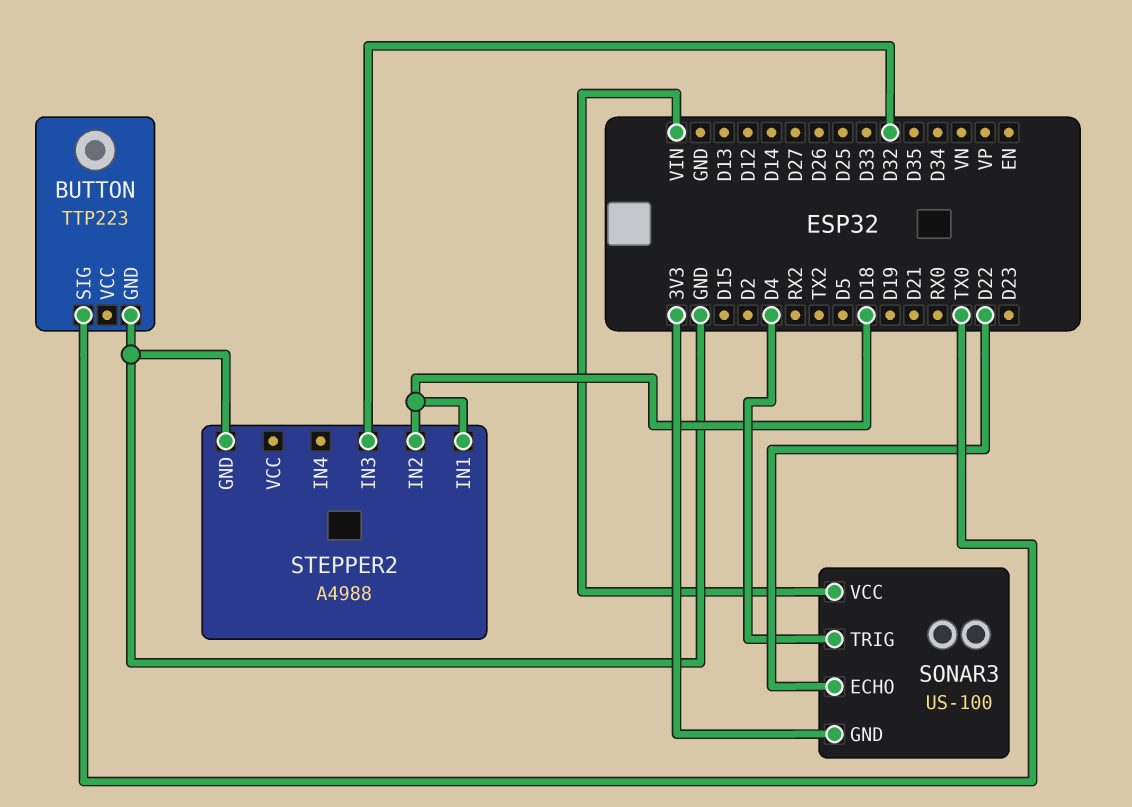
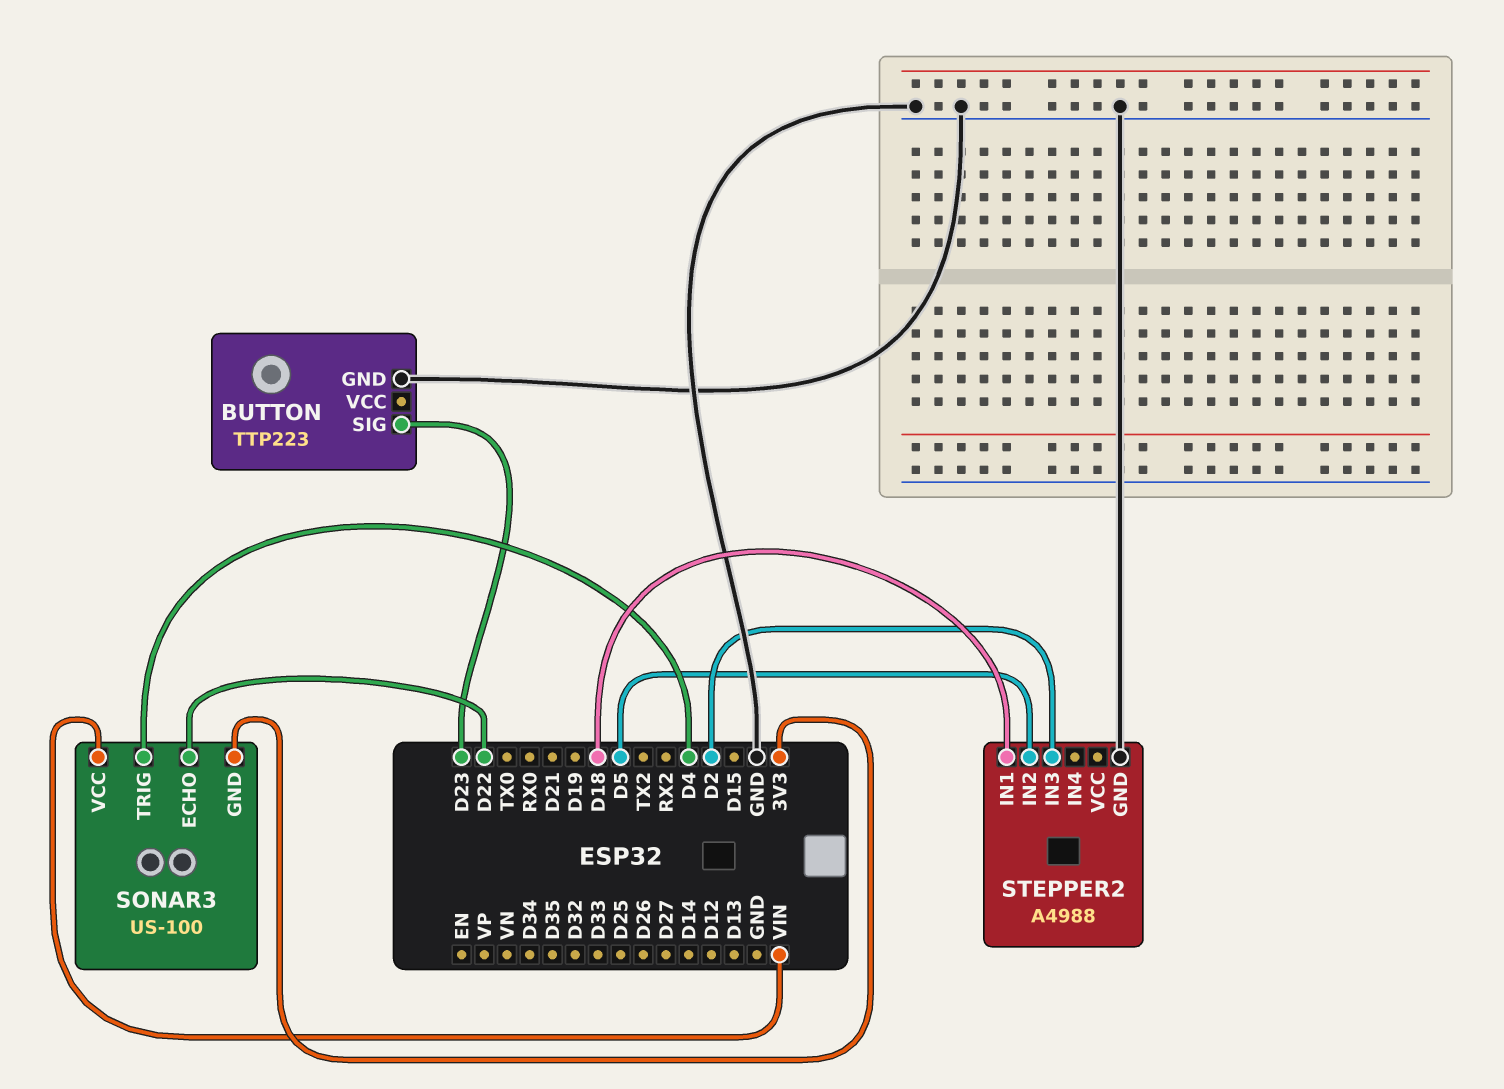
BUTTON pin SIG: TX0 -> D23
STEPPER2 pin IN2: D18 -> D5
STEPPER2 pin IN3: D32 -> D2

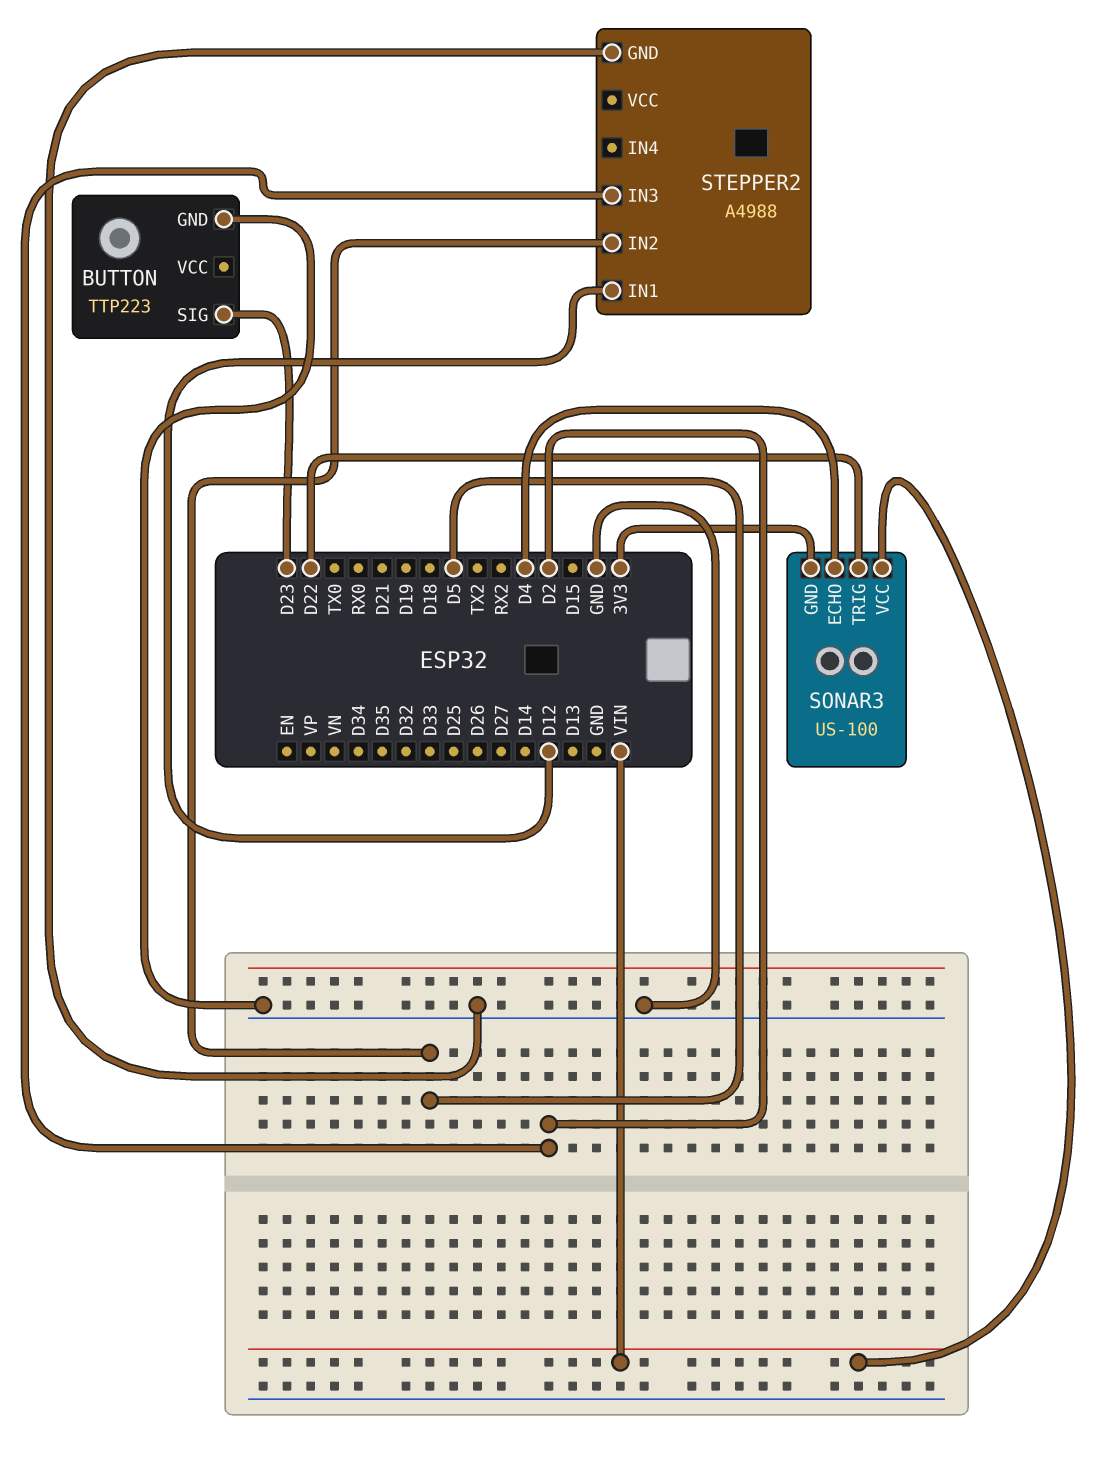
SONAR3 pin ECHO: D22 -> D4
SONAR3 pin TRIG: D4 -> D22
STEPPER2 pin IN1: D18 -> D12

